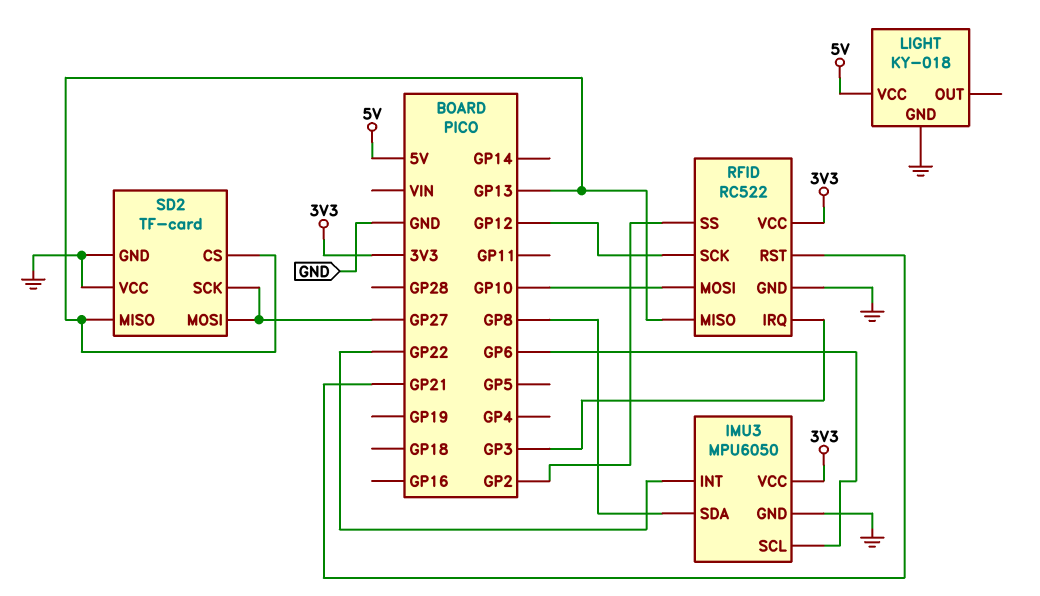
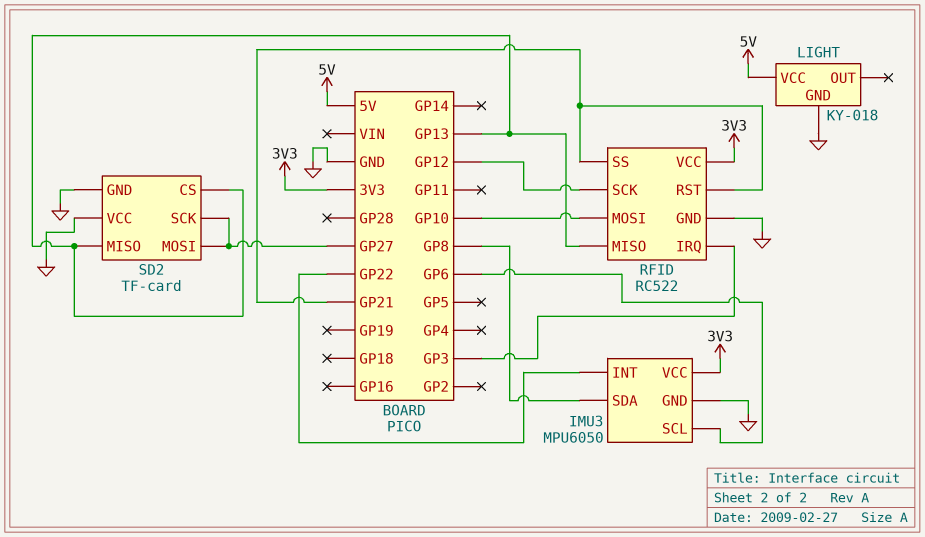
RFID pin SS: GP2 -> GP21

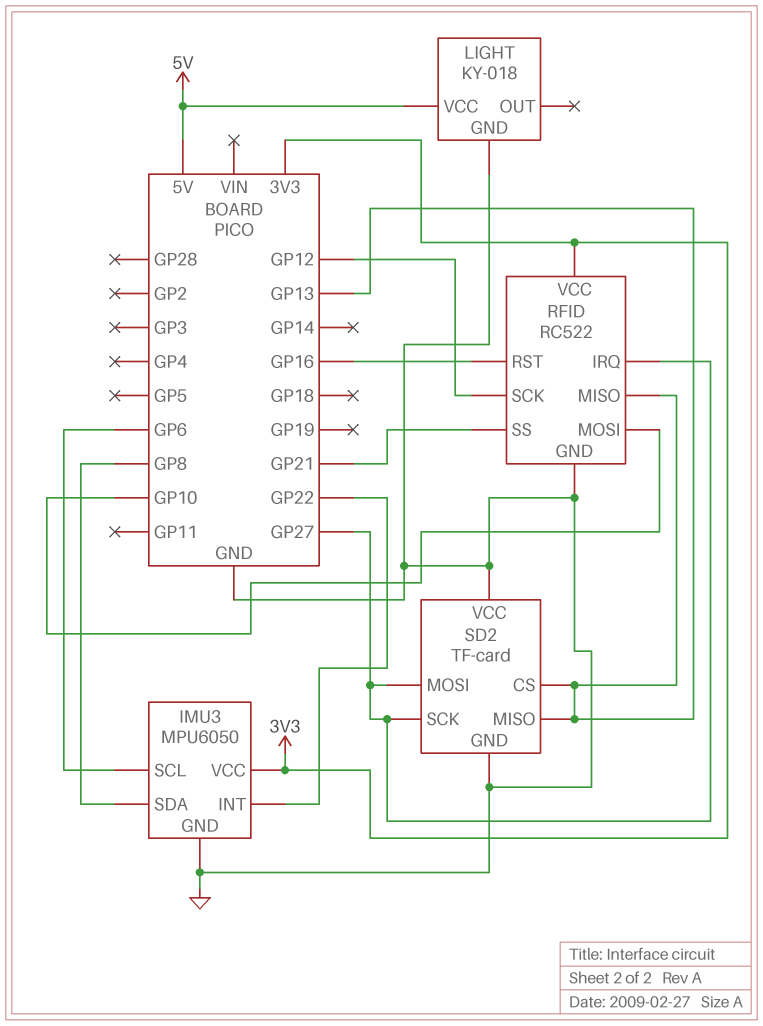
RFID pin IRQ: GP3 -> GP27
RFID pin RST: GP21 -> GP16

